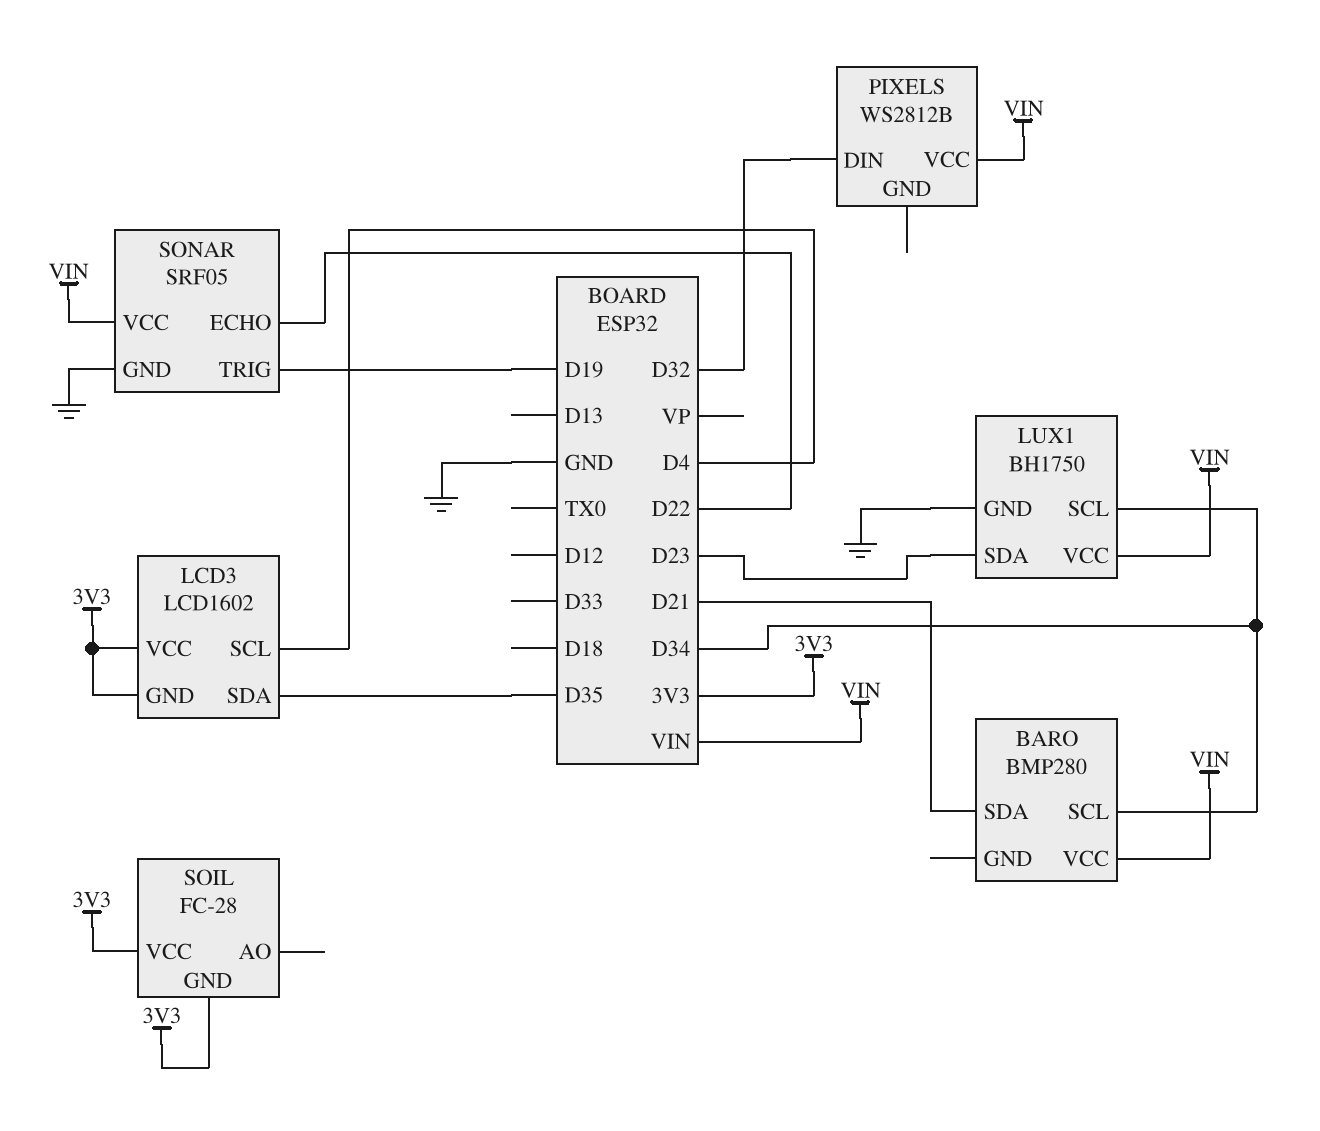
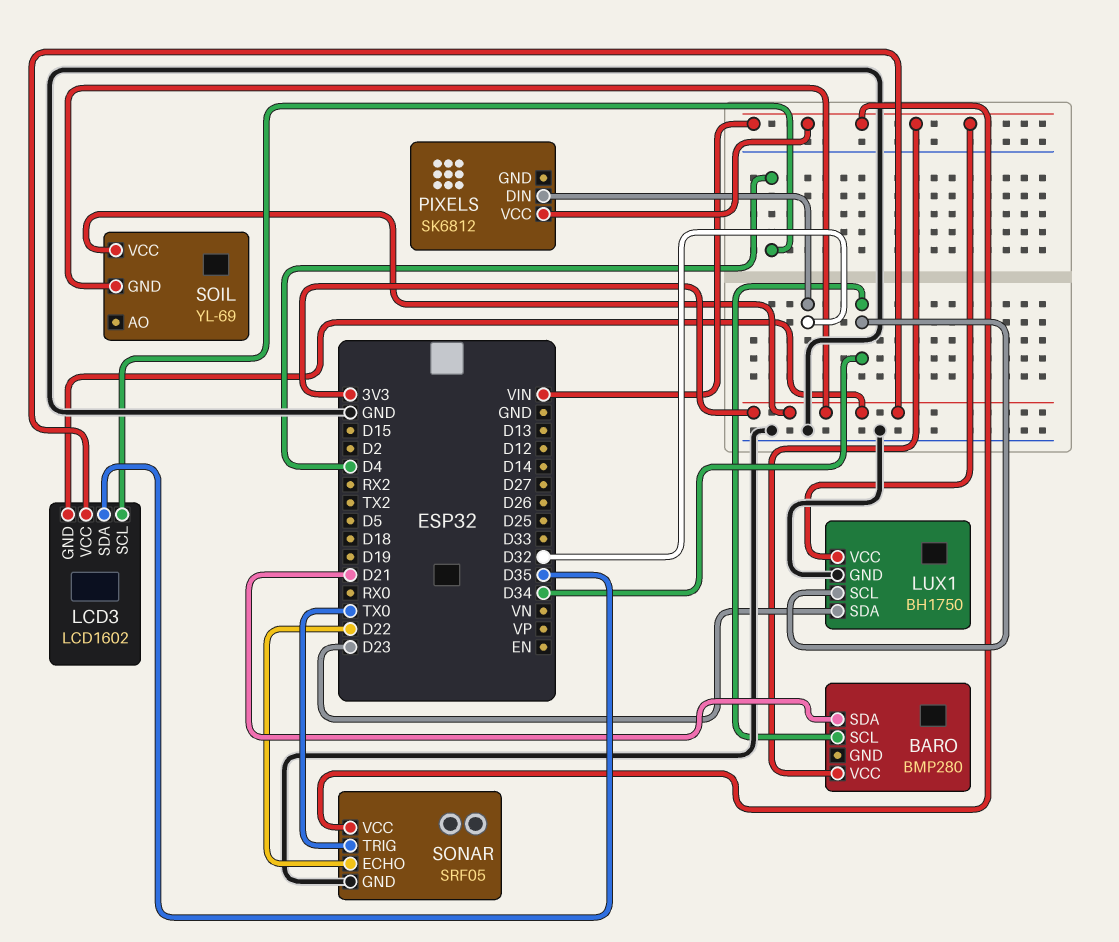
PIXELS: WS2812B -> SK6812
SOIL: FC-28 -> YL-69
SONAR pin TRIG: D19 -> TX0

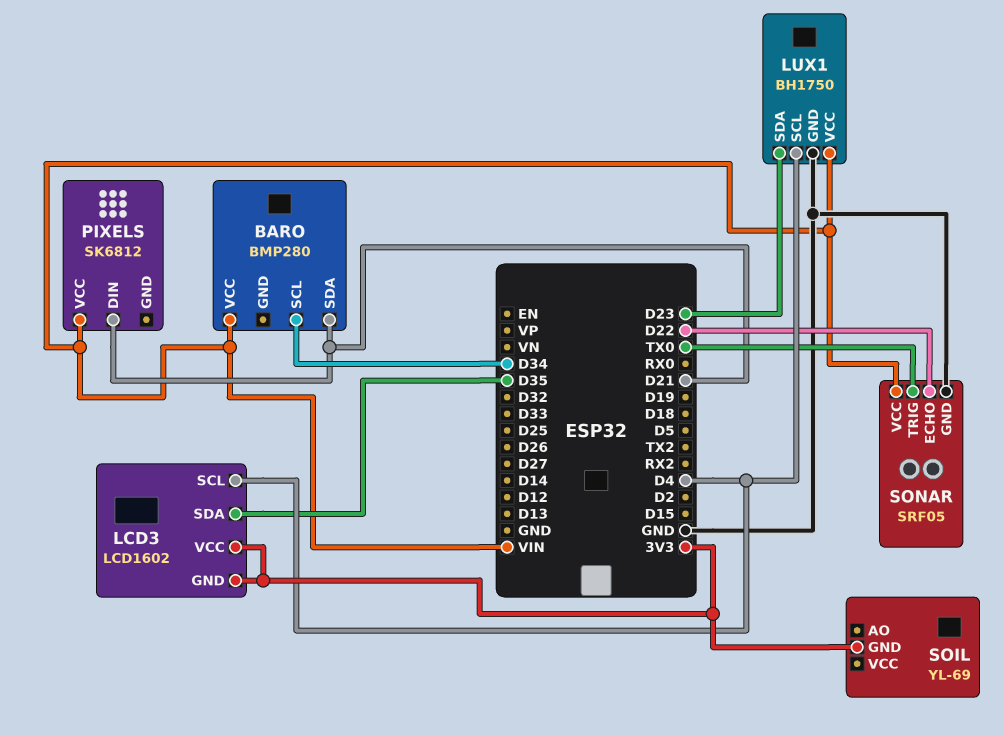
LUX1 pin SCL: D34 -> D4
PIXELS pin DIN: D32 -> D21
SOIL pin VCC: 3V3 -> none

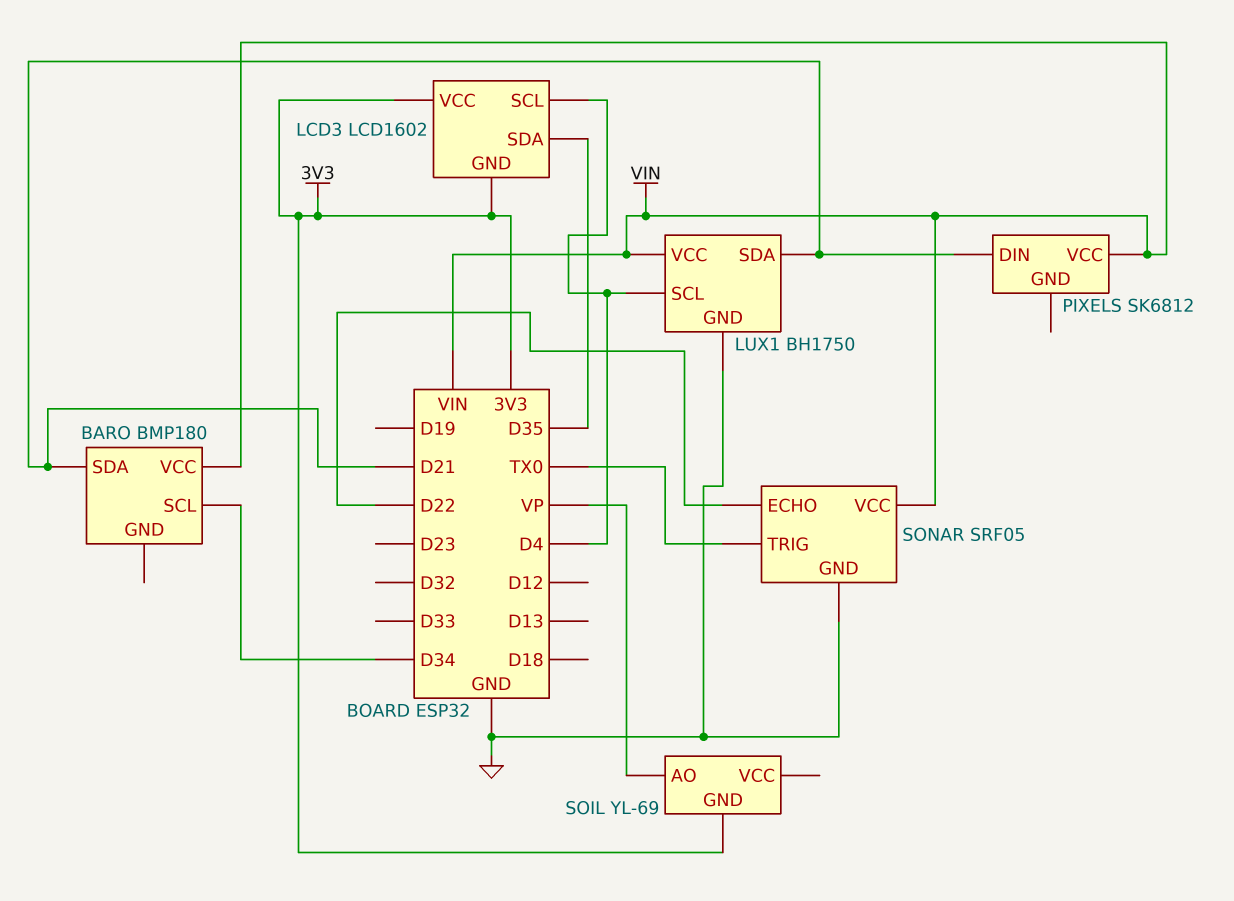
BARO: BMP280 -> BMP180
LUX1 pin SDA: D23 -> D21
SOIL pin AO: none -> VP

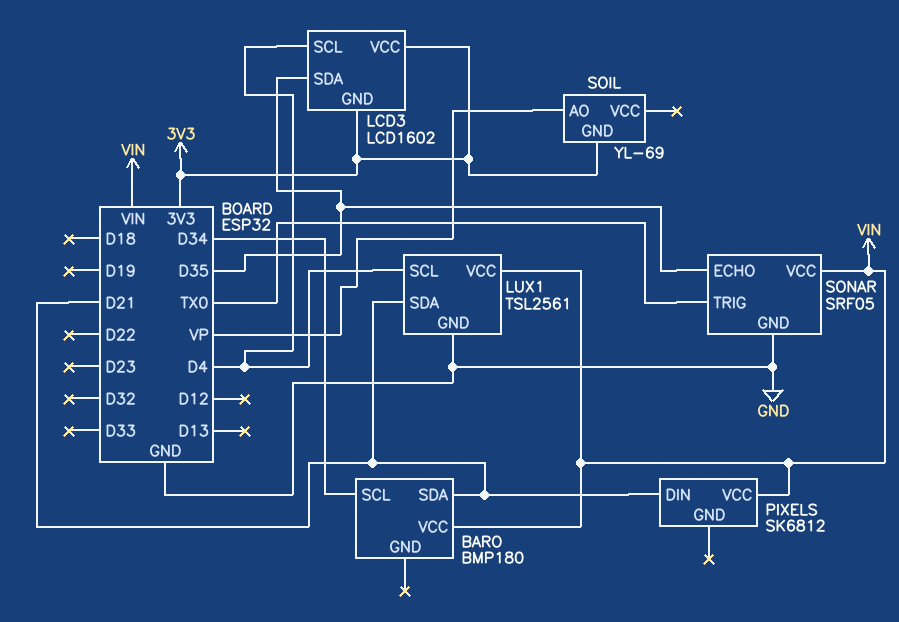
LUX1: BH1750 -> TSL2561
SONAR pin ECHO: D22 -> D35

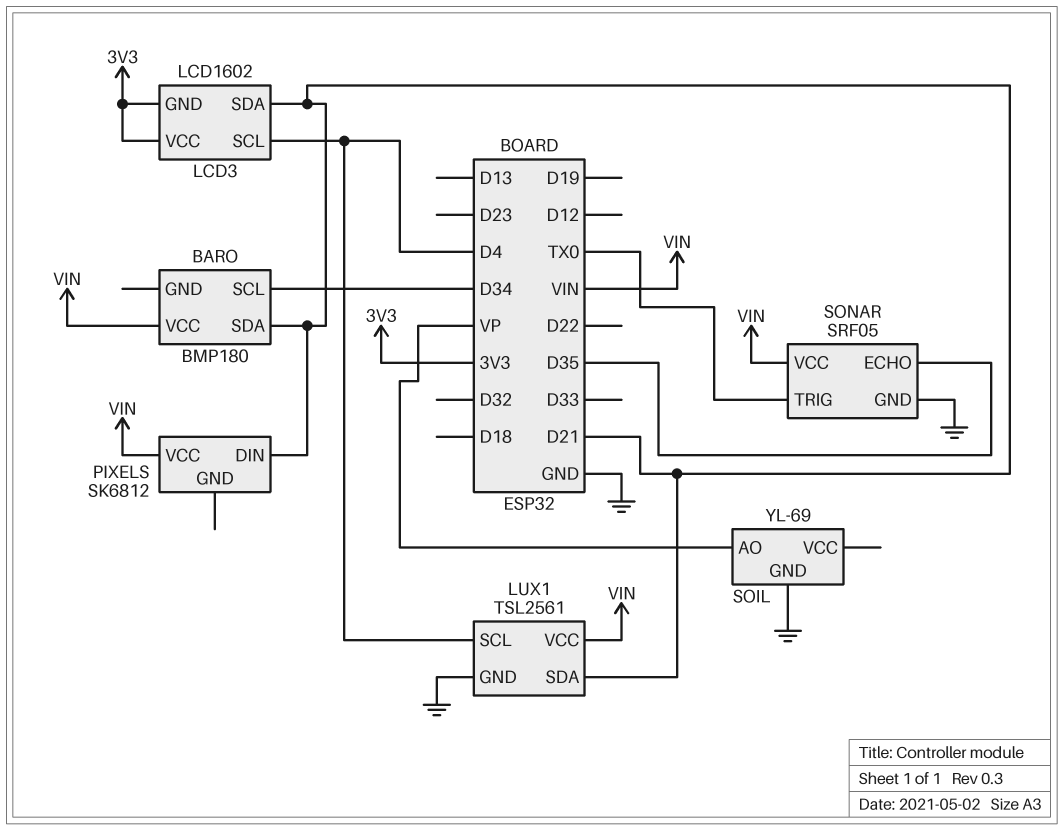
LCD3 pin SDA: D35 -> D21
SOIL pin GND: 3V3 -> GND

